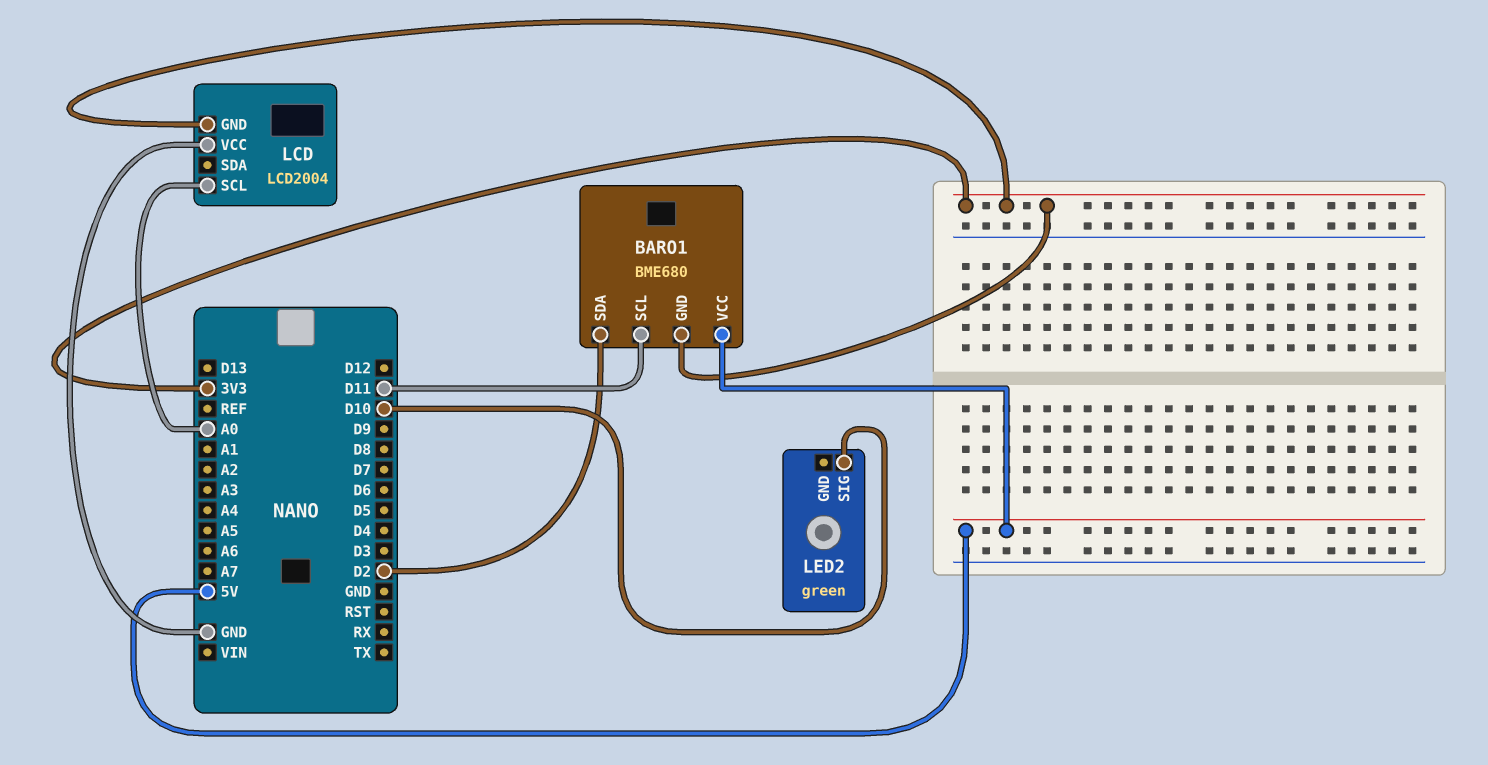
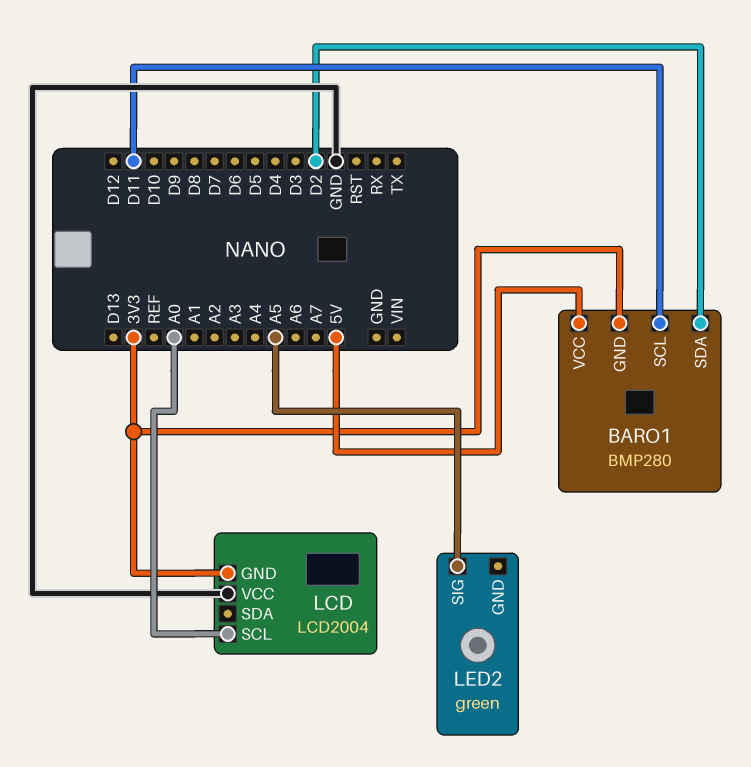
BARO1: BME680 -> BMP280
LED2 pin SIG: D10 -> A5

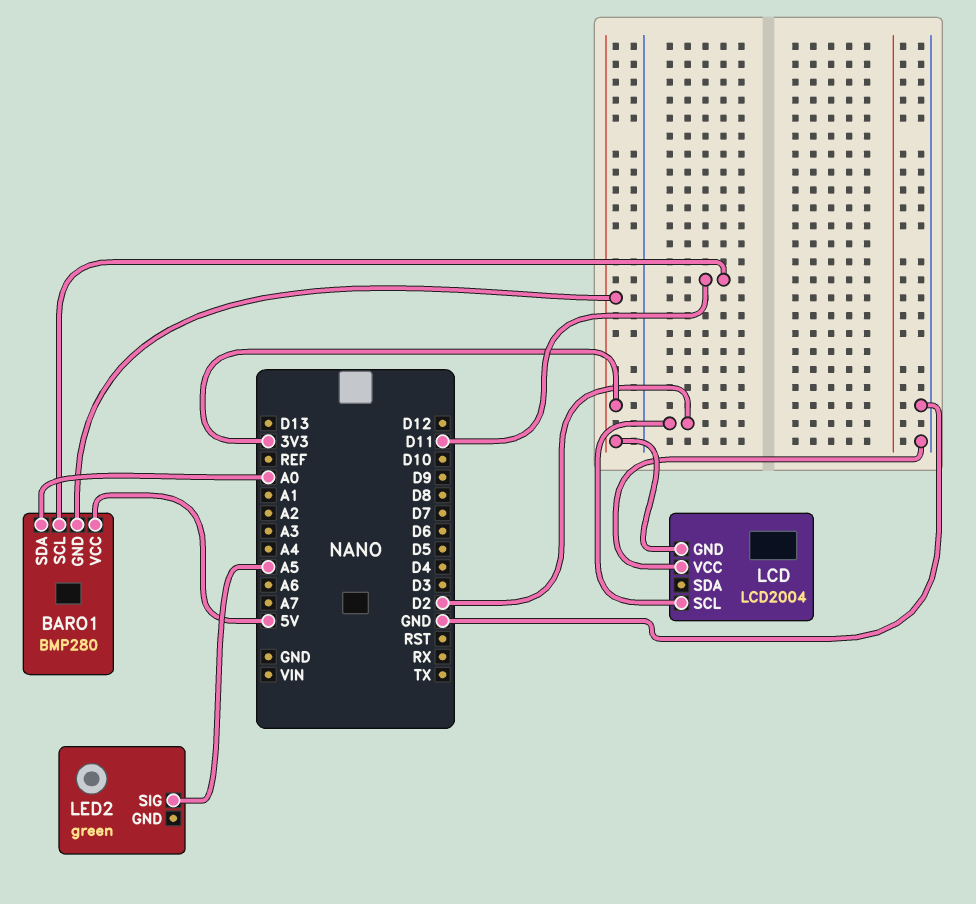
BARO1 pin SDA: D2 -> A0
LCD pin SCL: A0 -> D2

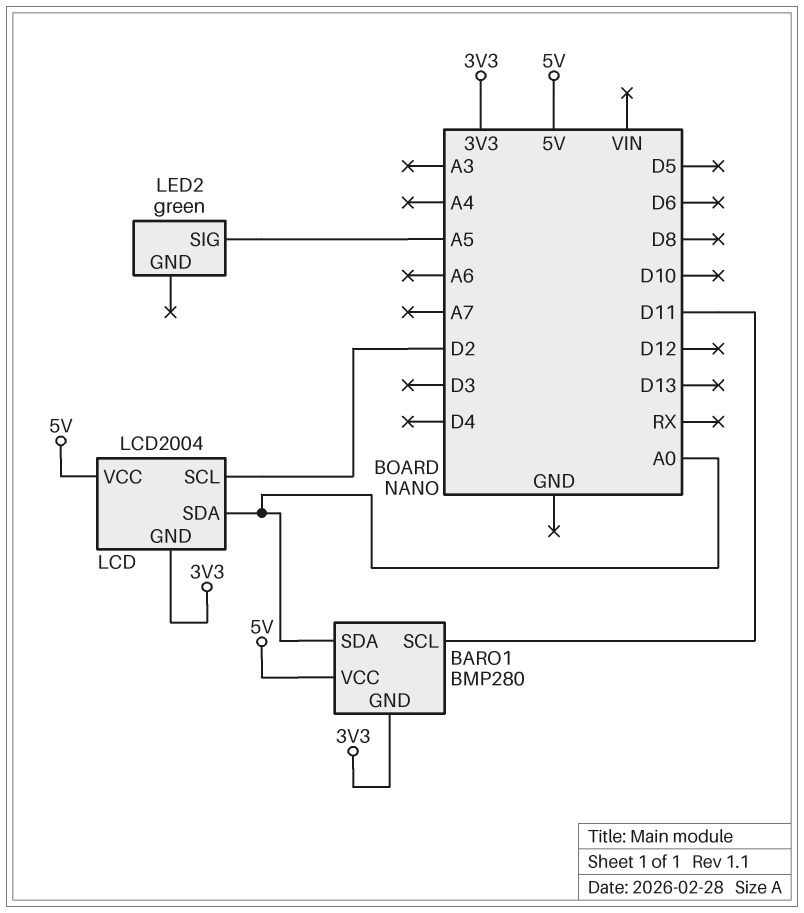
LCD pin SDA: none -> A0
LCD pin VCC: GND -> 5V

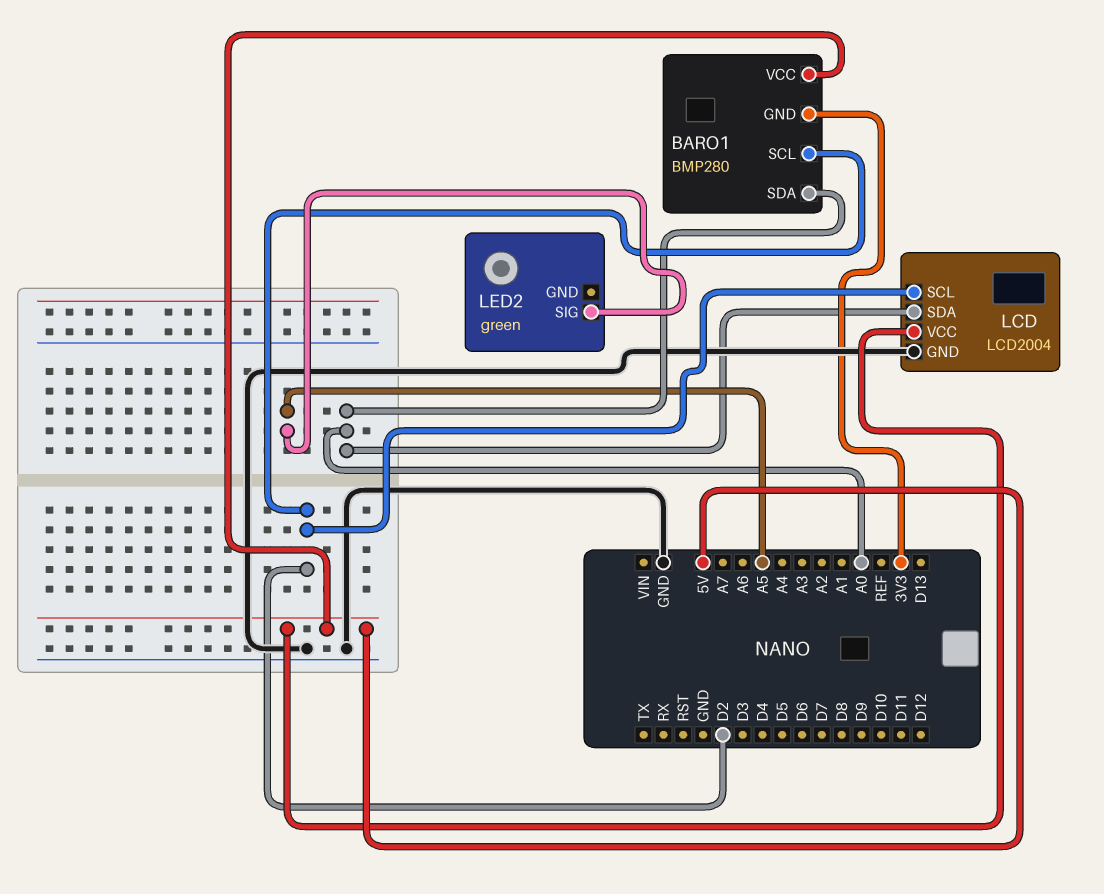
BARO1 pin SCL: D11 -> D2
LCD pin GND: 3V3 -> GND

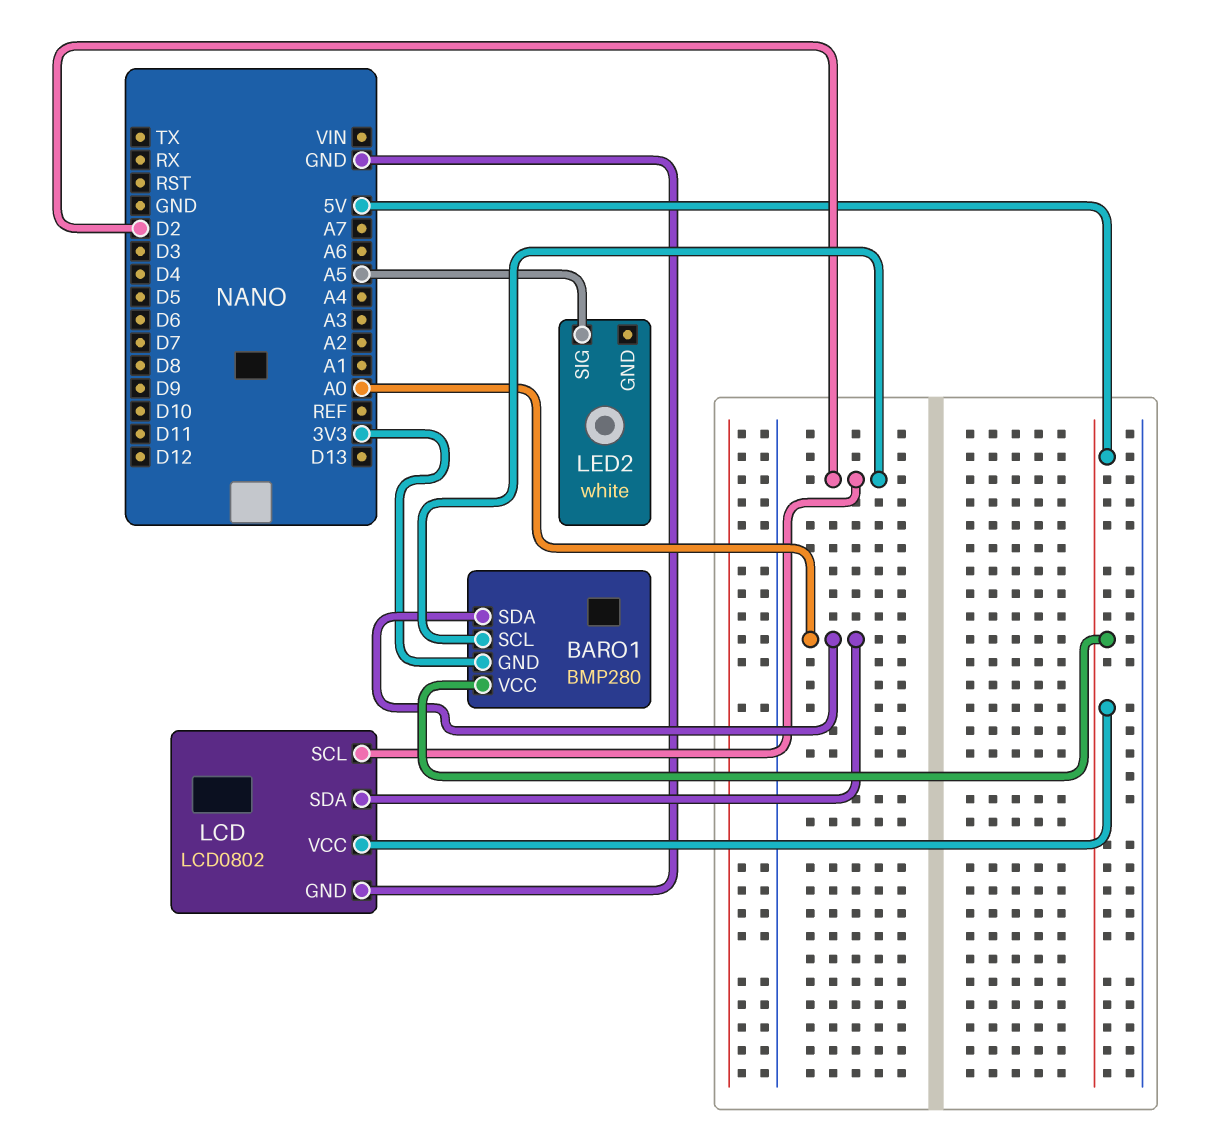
LCD: LCD2004 -> LCD0802
LED2: green -> white

